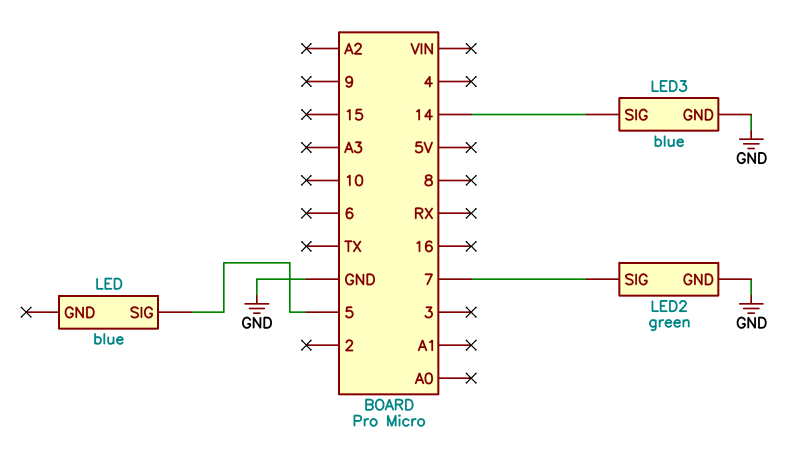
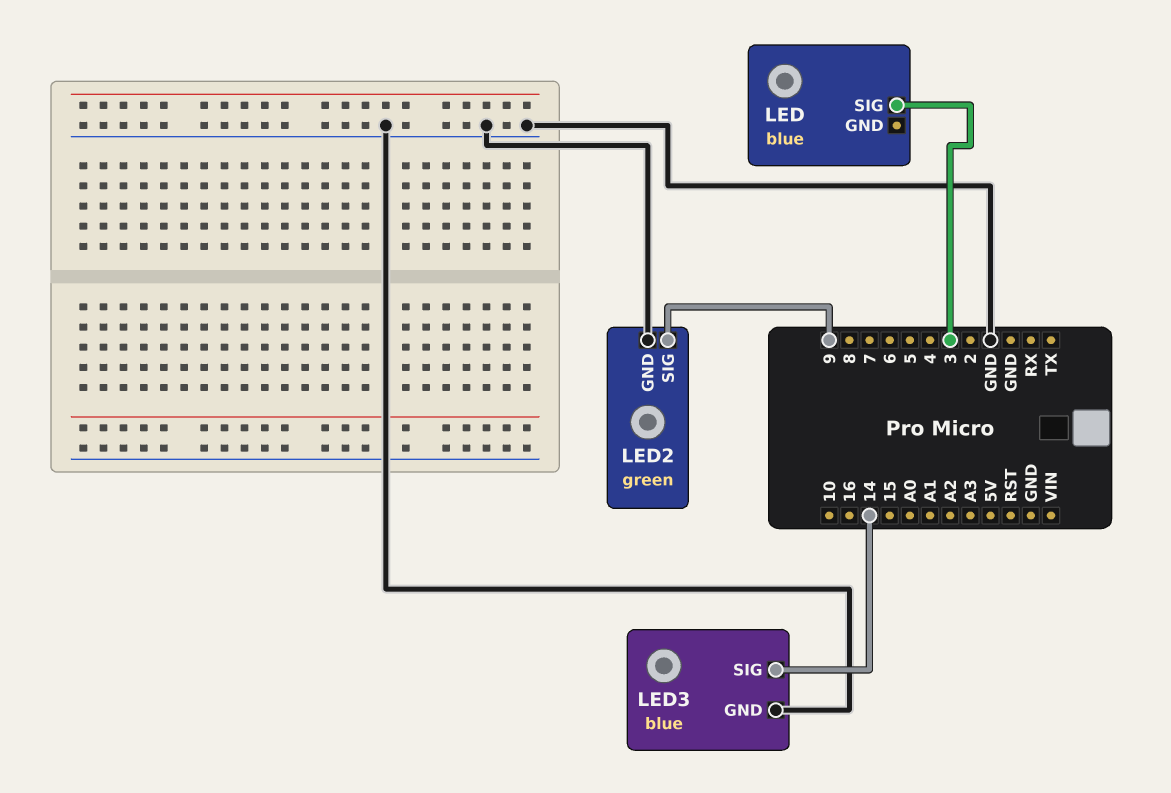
LED pin SIG: 5 -> 3
LED2 pin SIG: 7 -> 9

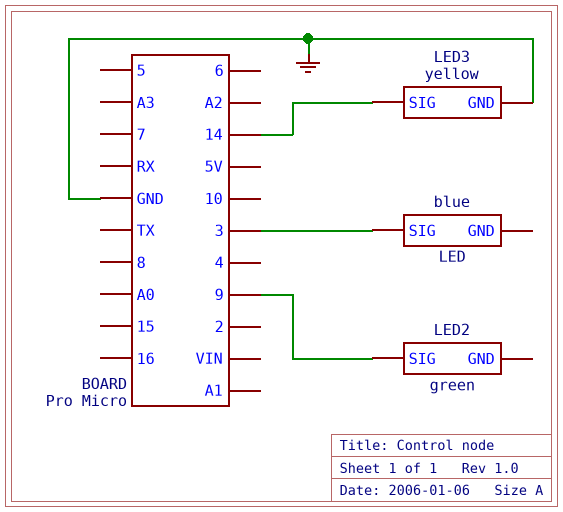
LED2 pin GND: GND -> none
LED3: blue -> yellow

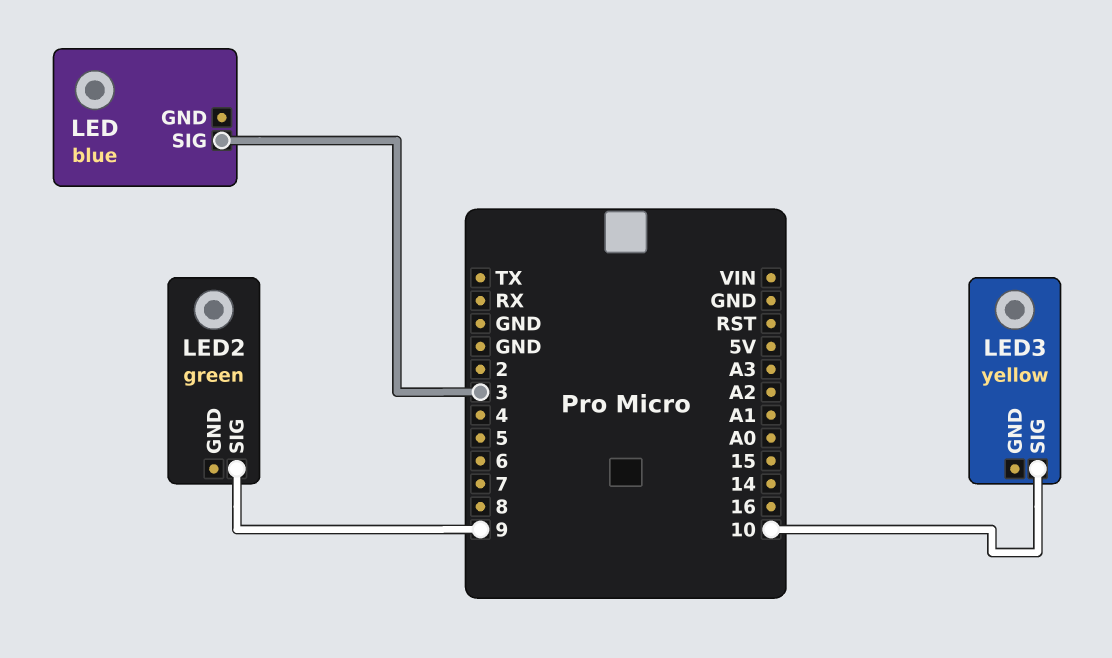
LED3 pin GND: GND -> none
LED3 pin SIG: 14 -> 10

